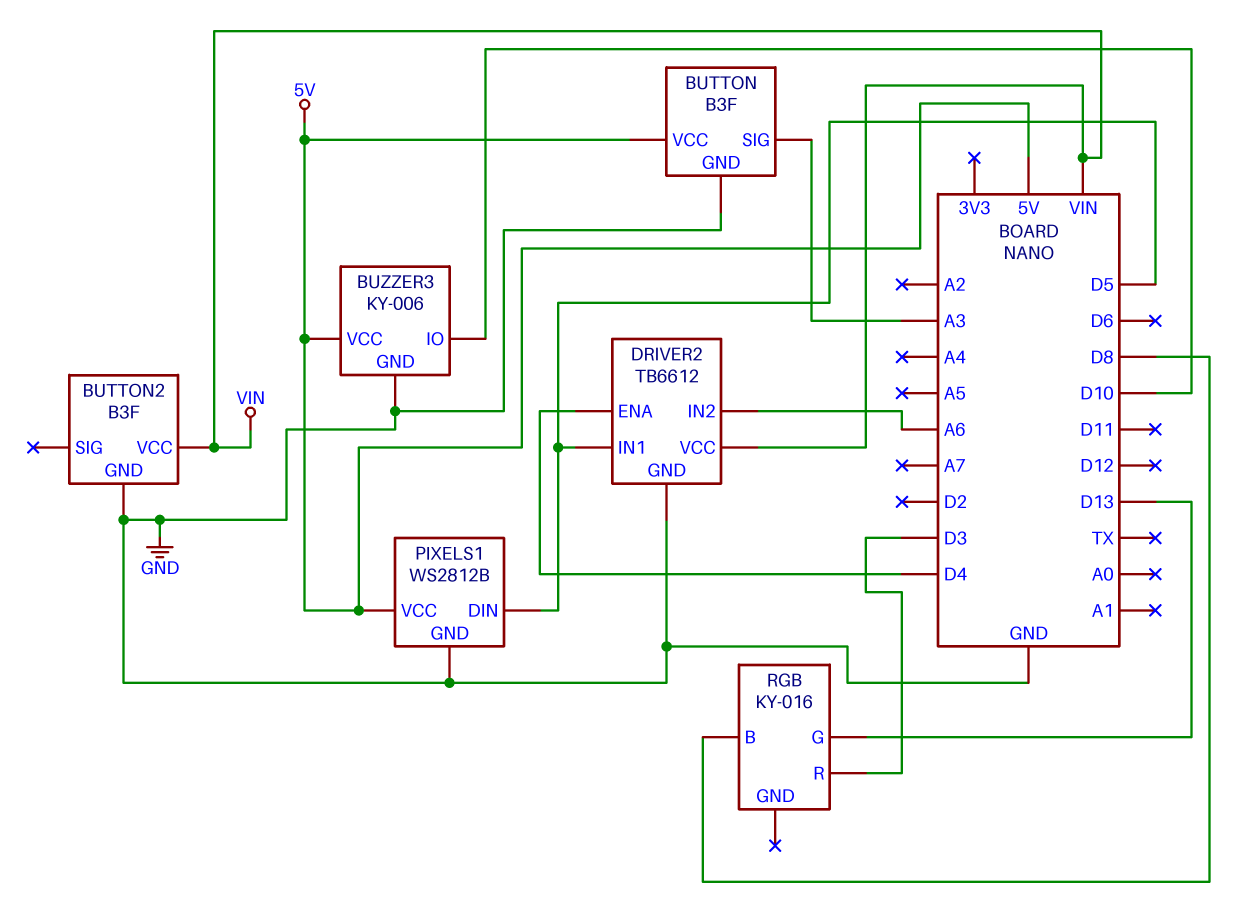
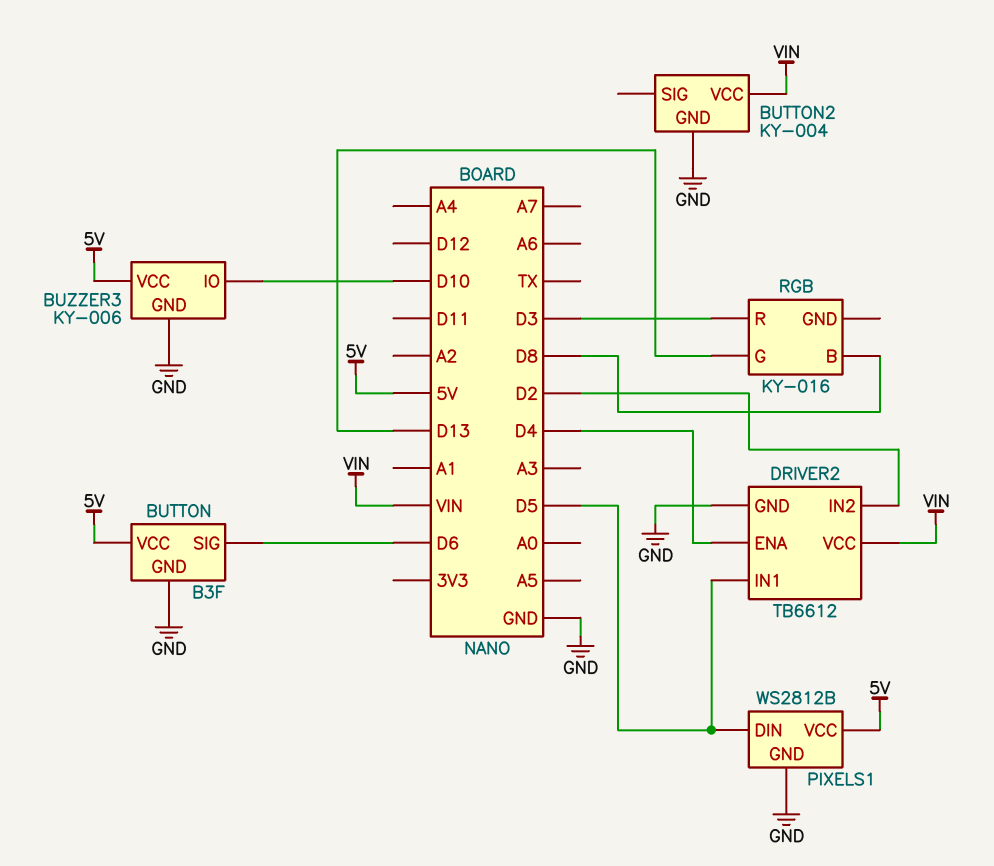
BUTTON pin SIG: A3 -> D6
BUTTON2: B3F -> KY-004
DRIVER2 pin IN2: A6 -> D2

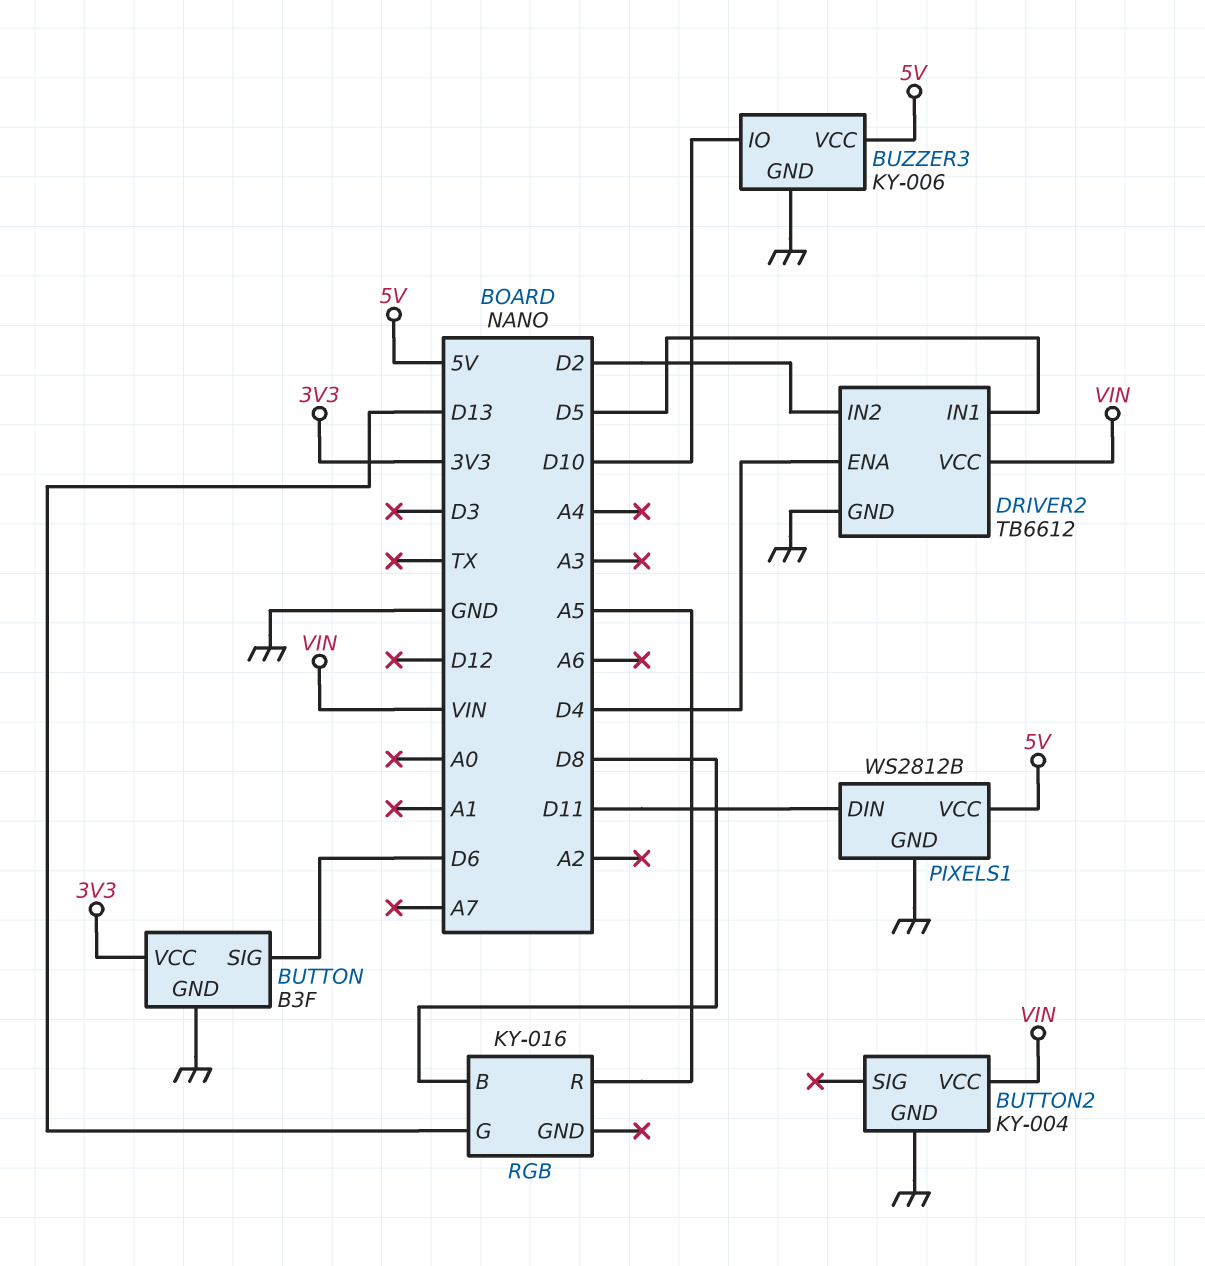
BUTTON pin VCC: 5V -> 3V3
PIXELS1 pin DIN: D5 -> D11
RGB pin R: D3 -> A5

